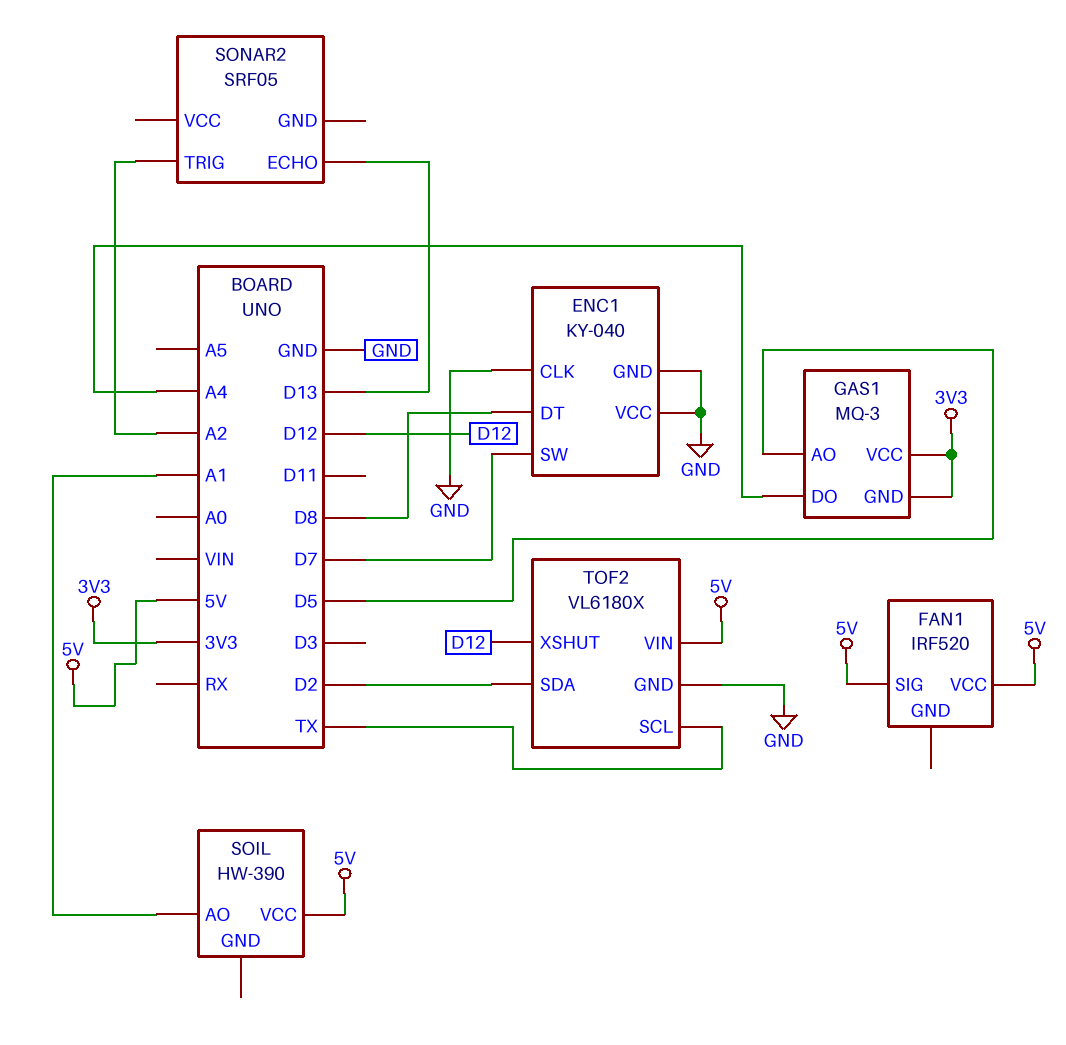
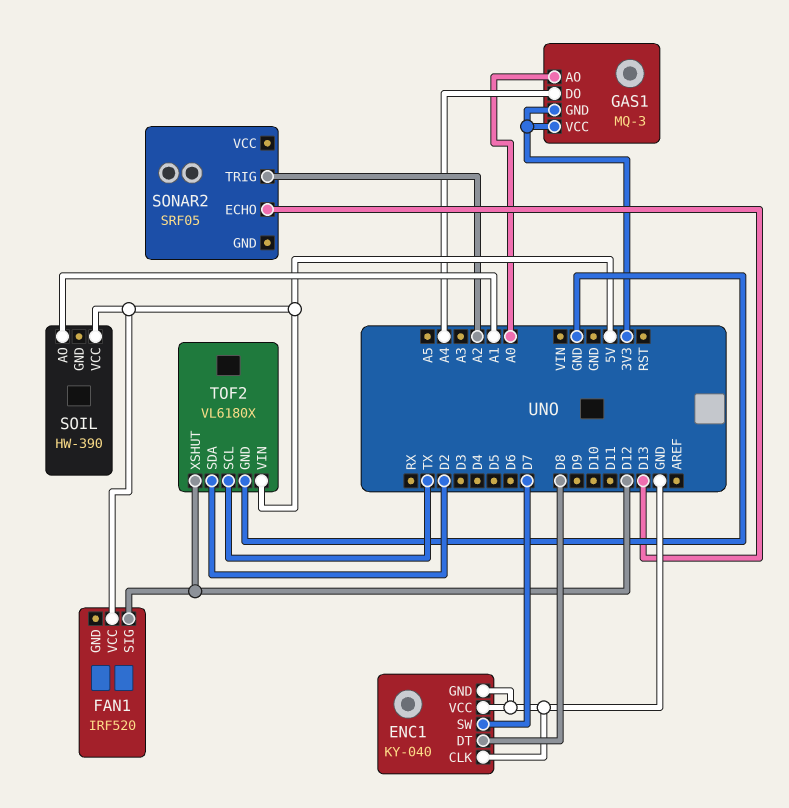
FAN1 pin SIG: 5V -> D12
GAS1 pin AO: D5 -> A0

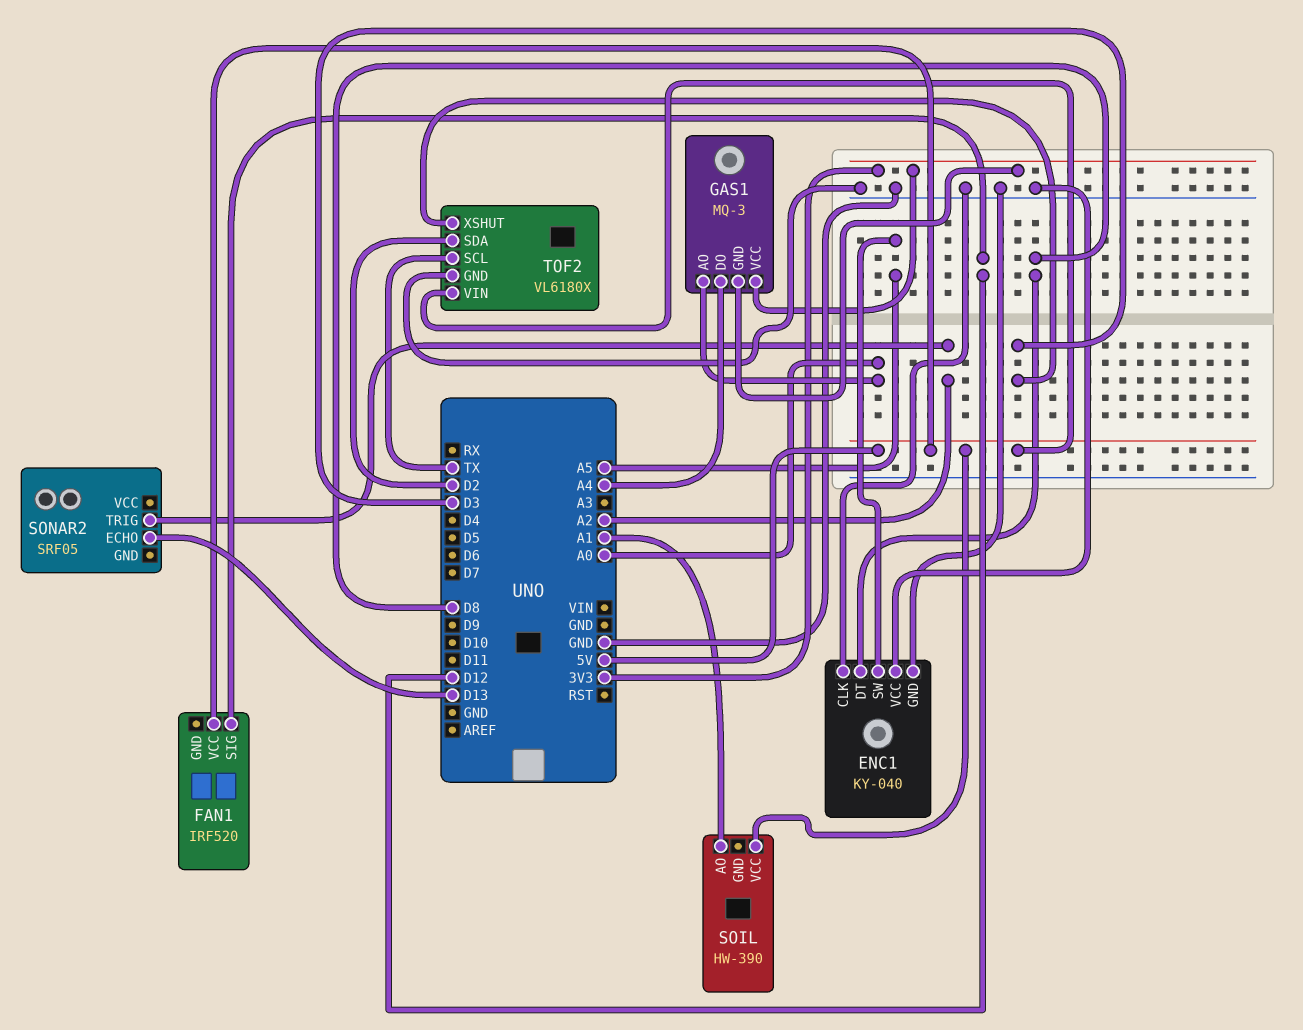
ENC1 pin SW: D7 -> A5
TOF2 pin XSHUT: D12 -> D3

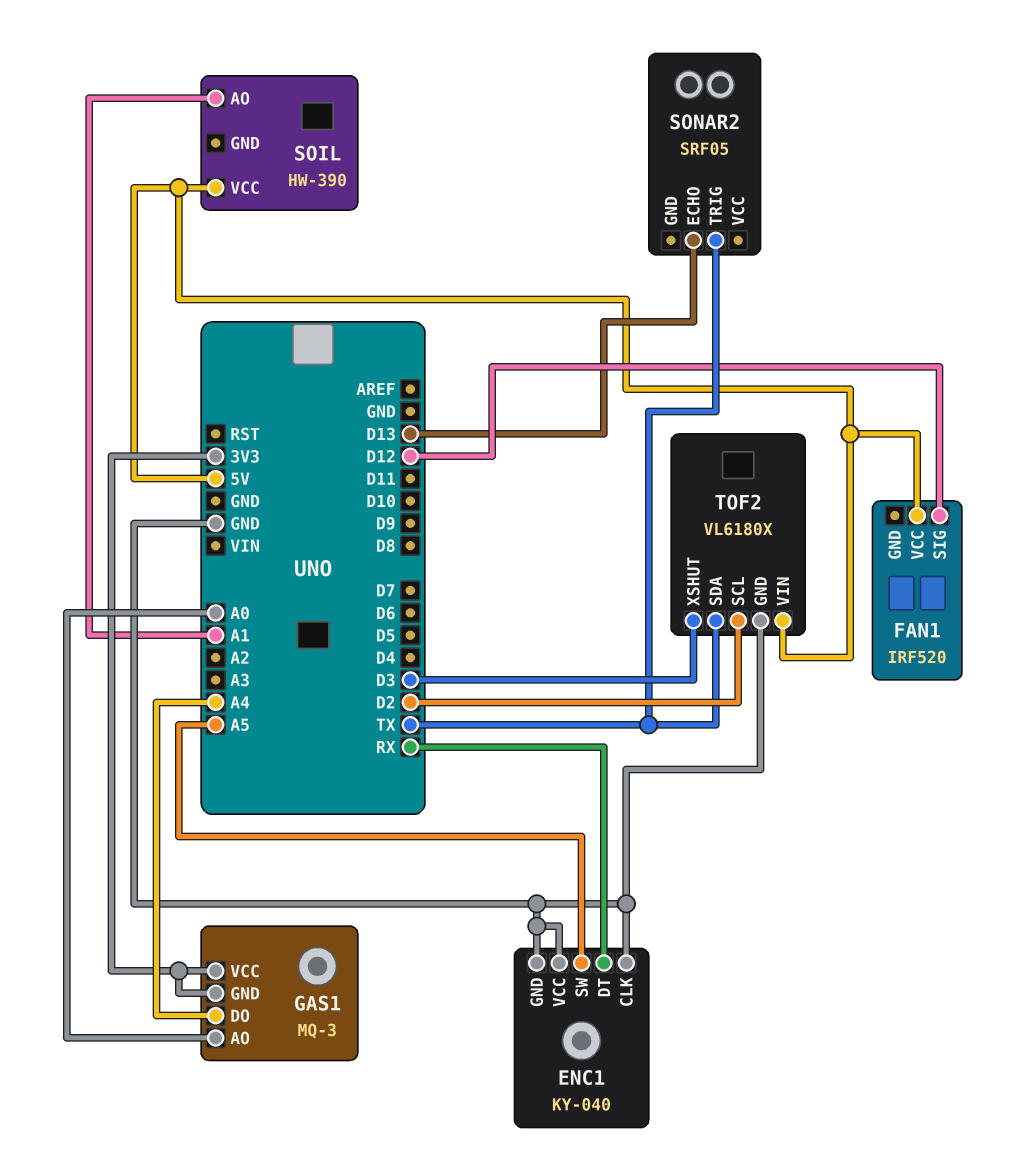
ENC1 pin DT: D8 -> RX
SONAR2 pin TRIG: A2 -> TX
TOF2 pin SCL: TX -> D2
TOF2 pin SDA: D2 -> TX

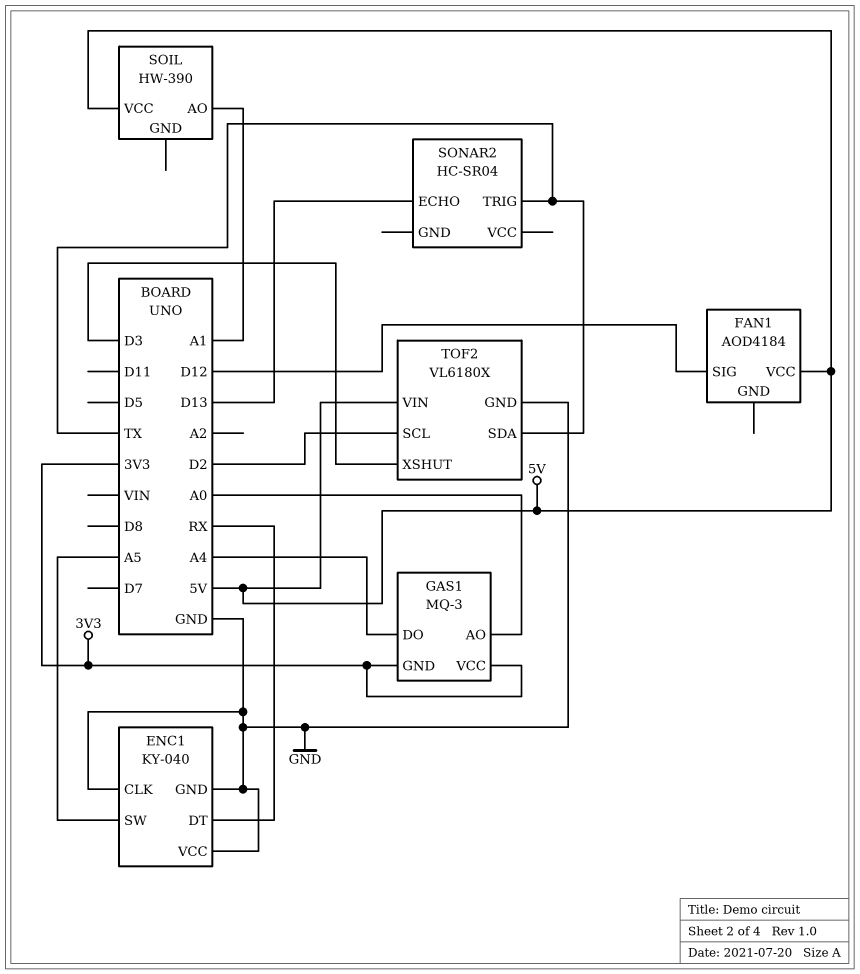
FAN1: IRF520 -> AOD4184
SONAR2: SRF05 -> HC-SR04

